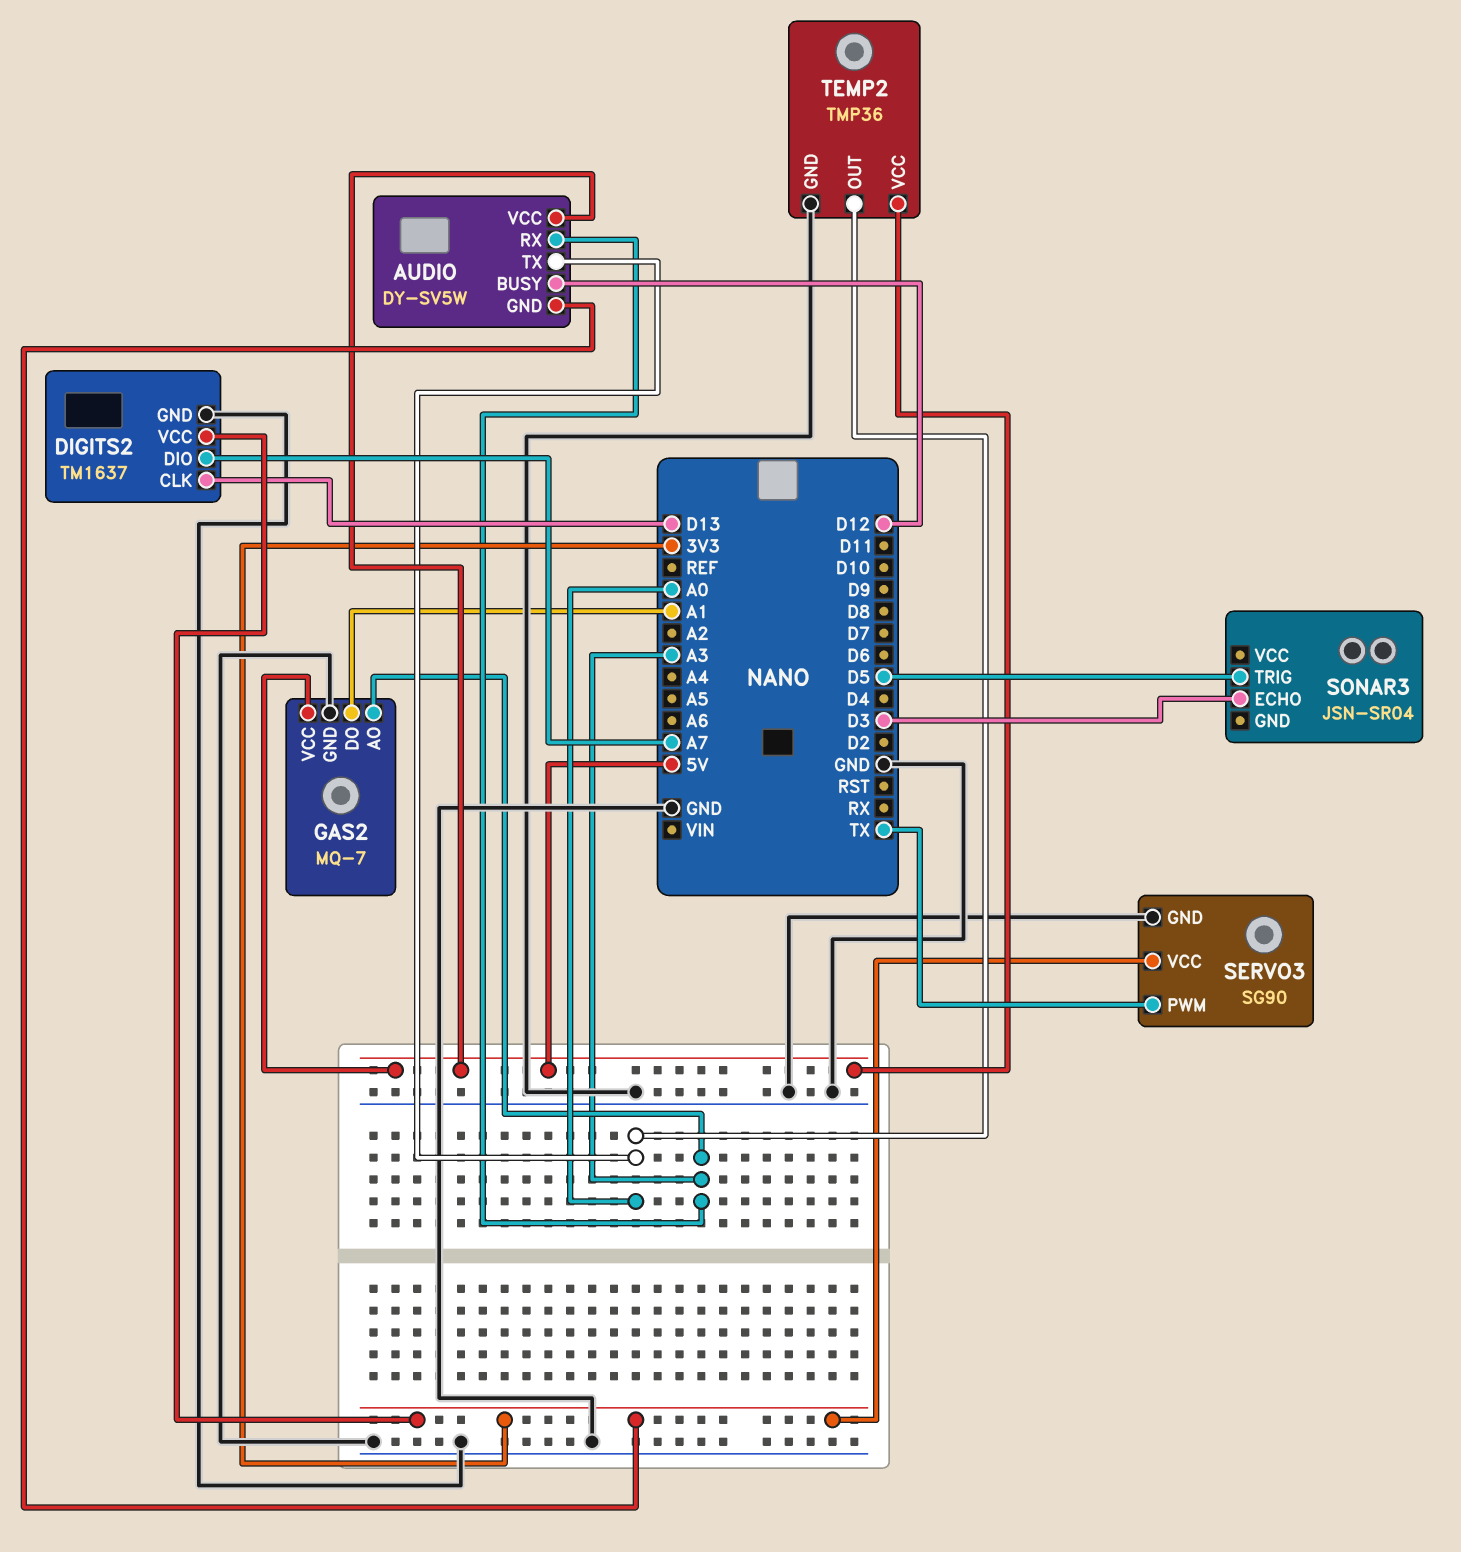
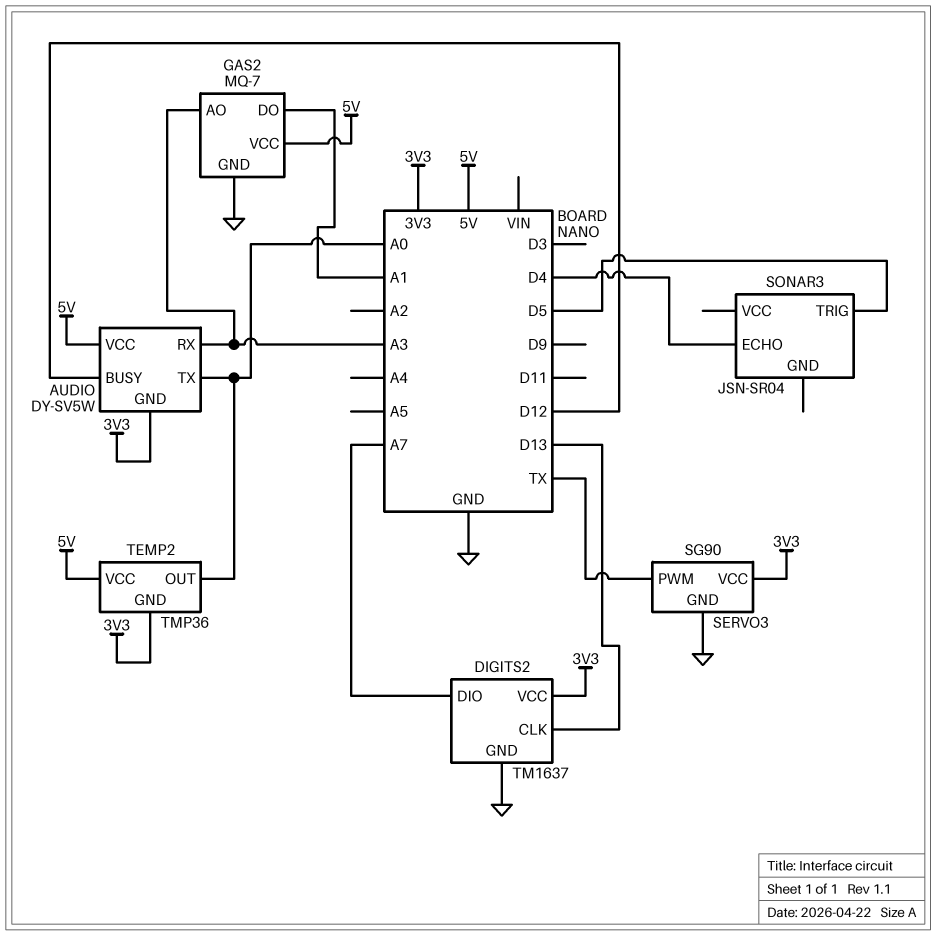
SONAR3 pin ECHO: D3 -> D4
TEMP2 pin GND: GND -> 3V3

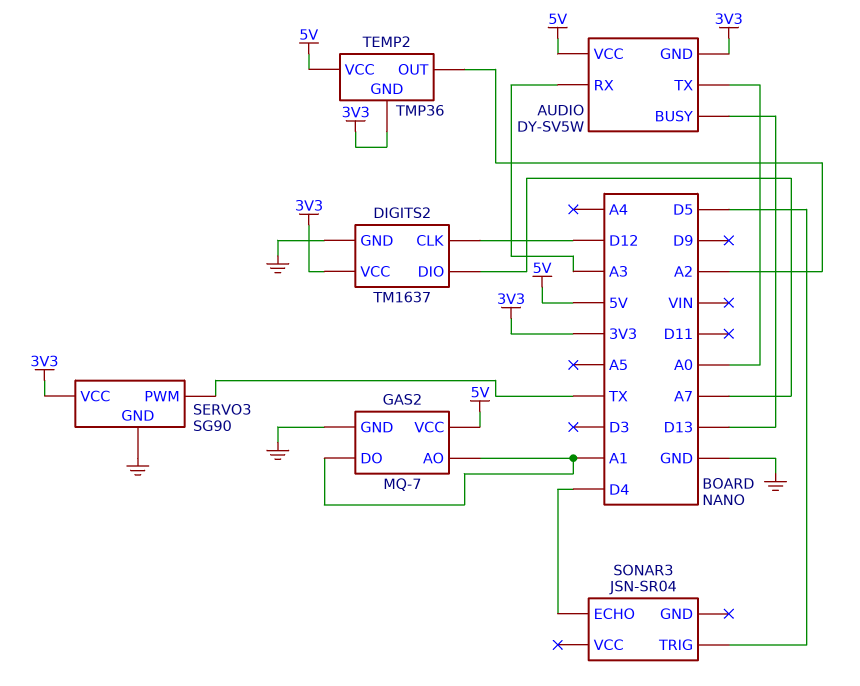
AUDIO pin BUSY: D12 -> D13
DIGITS2 pin CLK: D13 -> D12
GAS2 pin AO: A3 -> A1
TEMP2 pin OUT: A0 -> A2

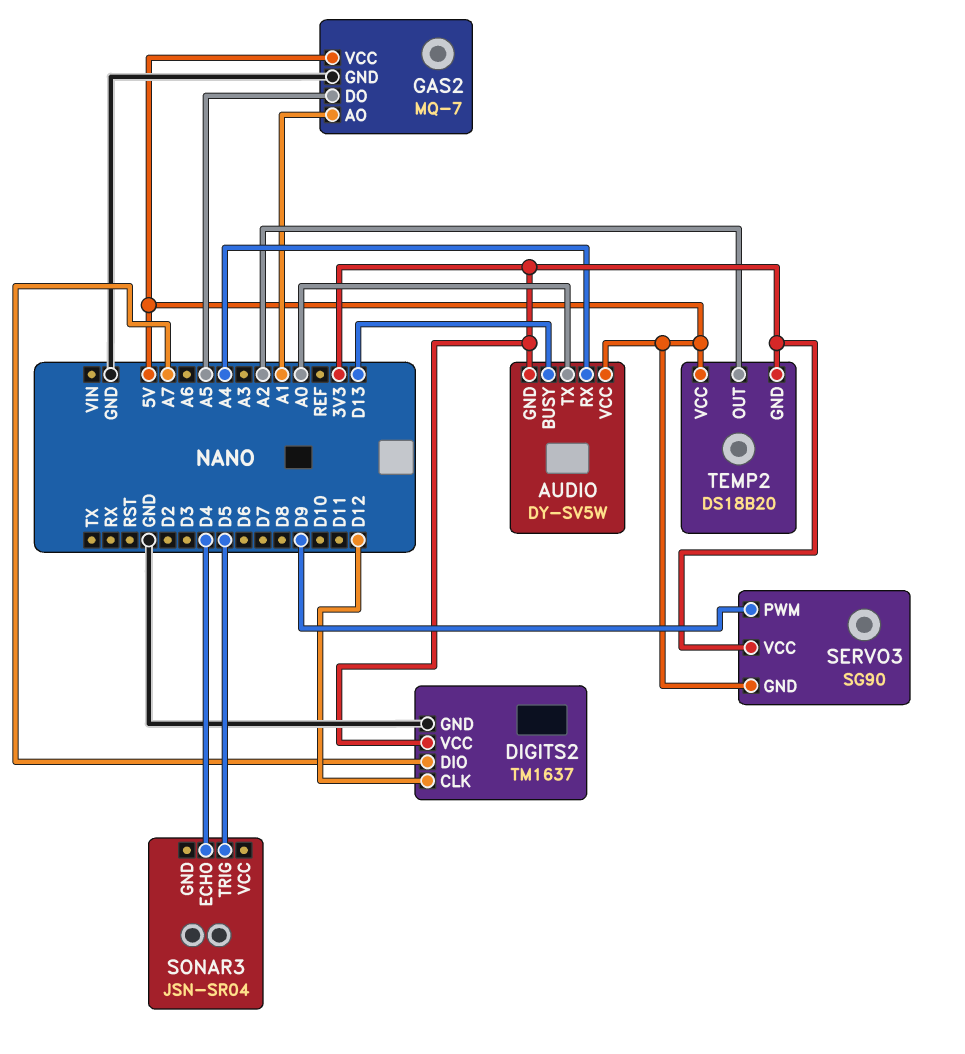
AUDIO pin RX: A3 -> A4
GAS2 pin DO: A1 -> A5
SERVO3 pin GND: GND -> 5V
SERVO3 pin PWM: TX -> D9
TEMP2: TMP36 -> DS18B20

